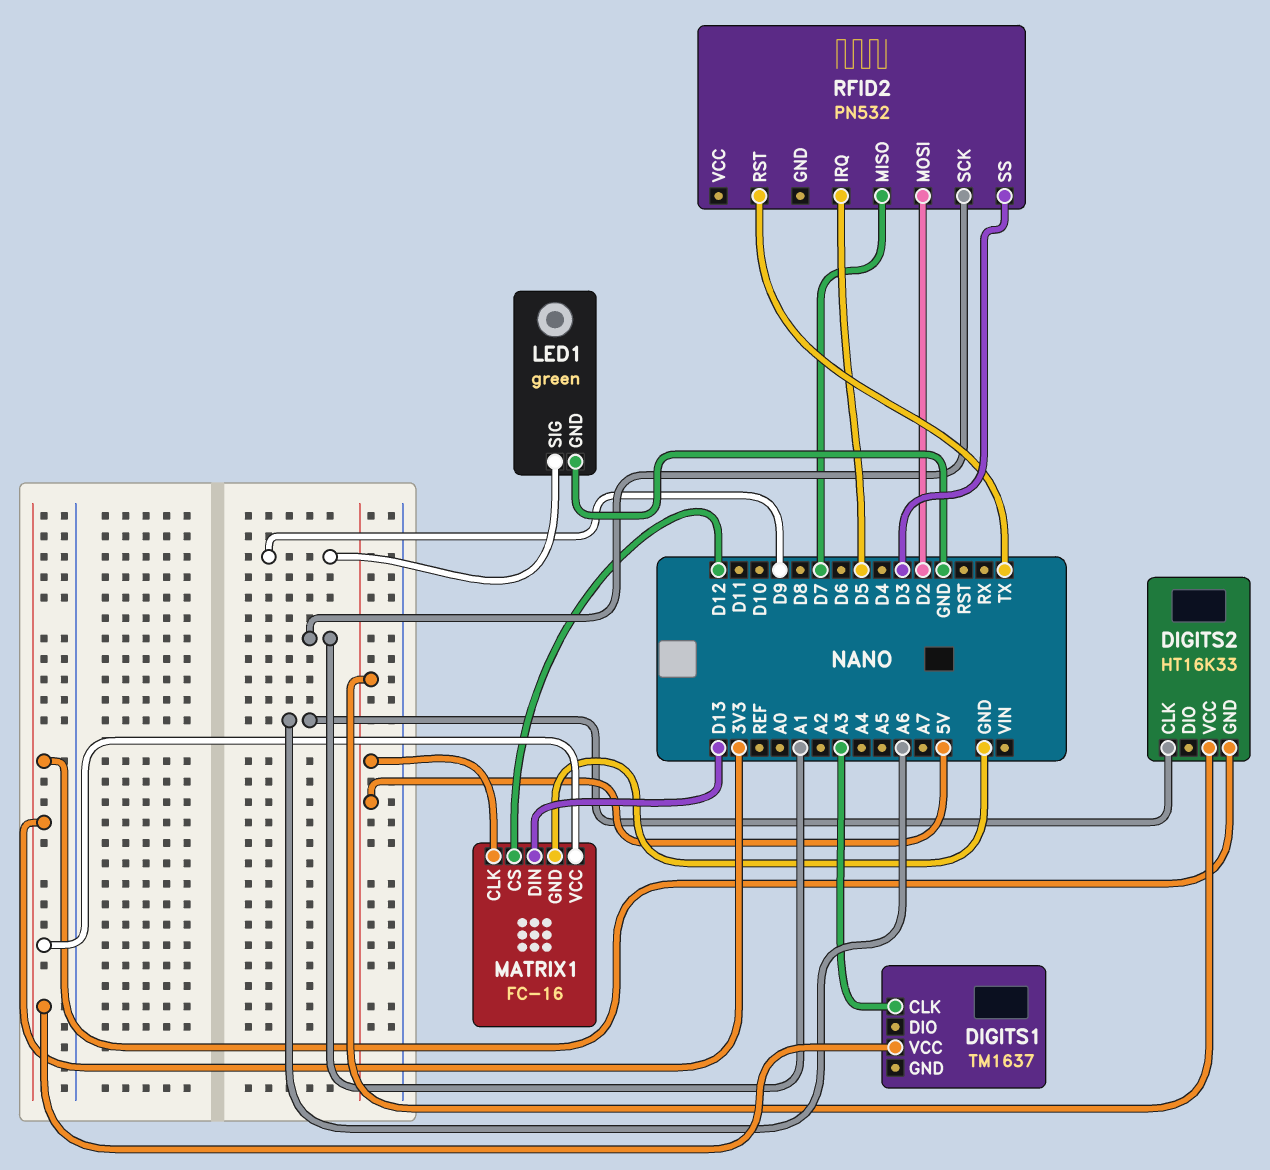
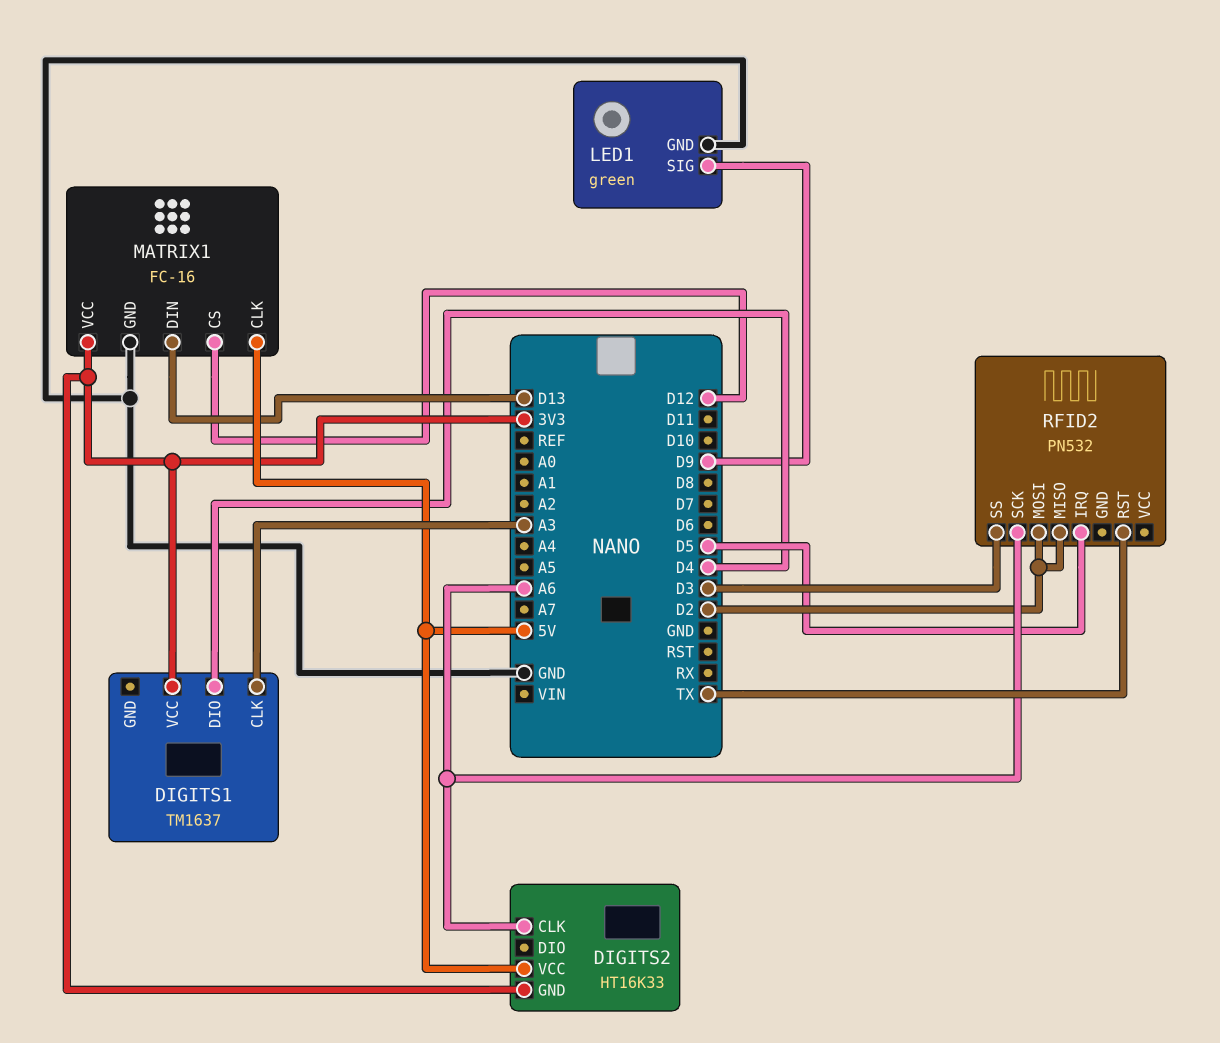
DIGITS1 pin DIO: none -> D4
RFID2 pin MISO: D7 -> D2
RFID2 pin SCK: A1 -> A6

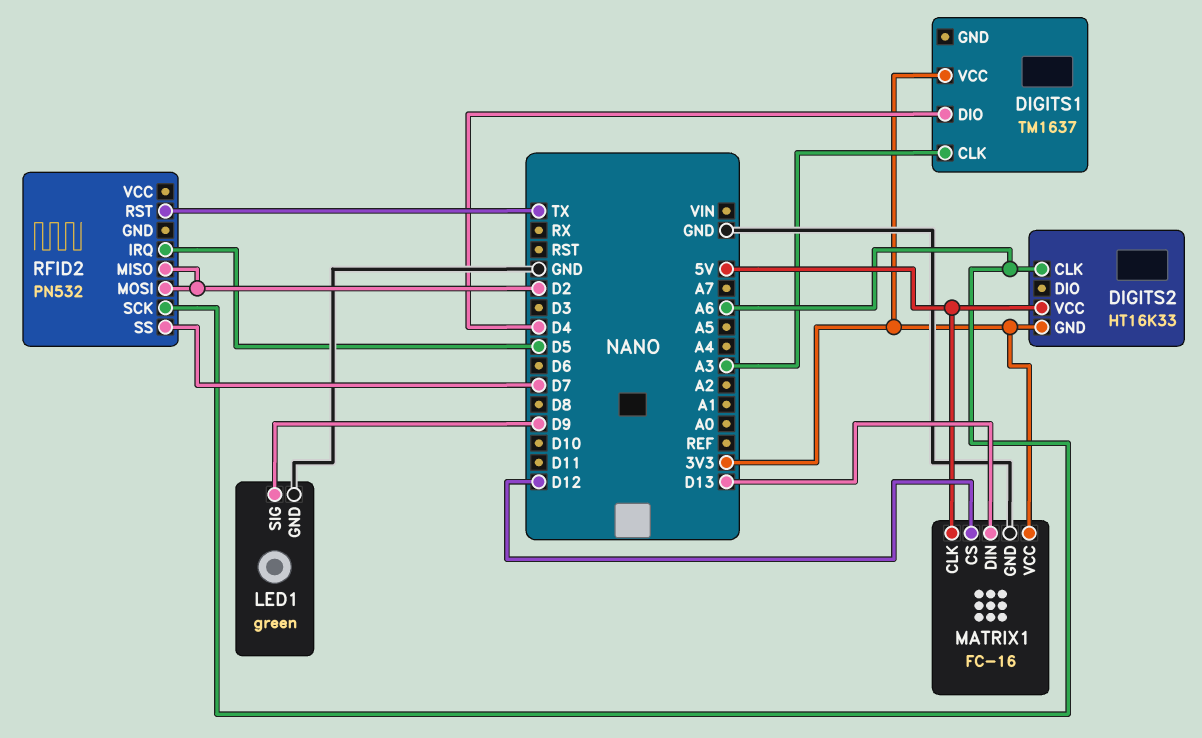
RFID2 pin SS: D3 -> D7

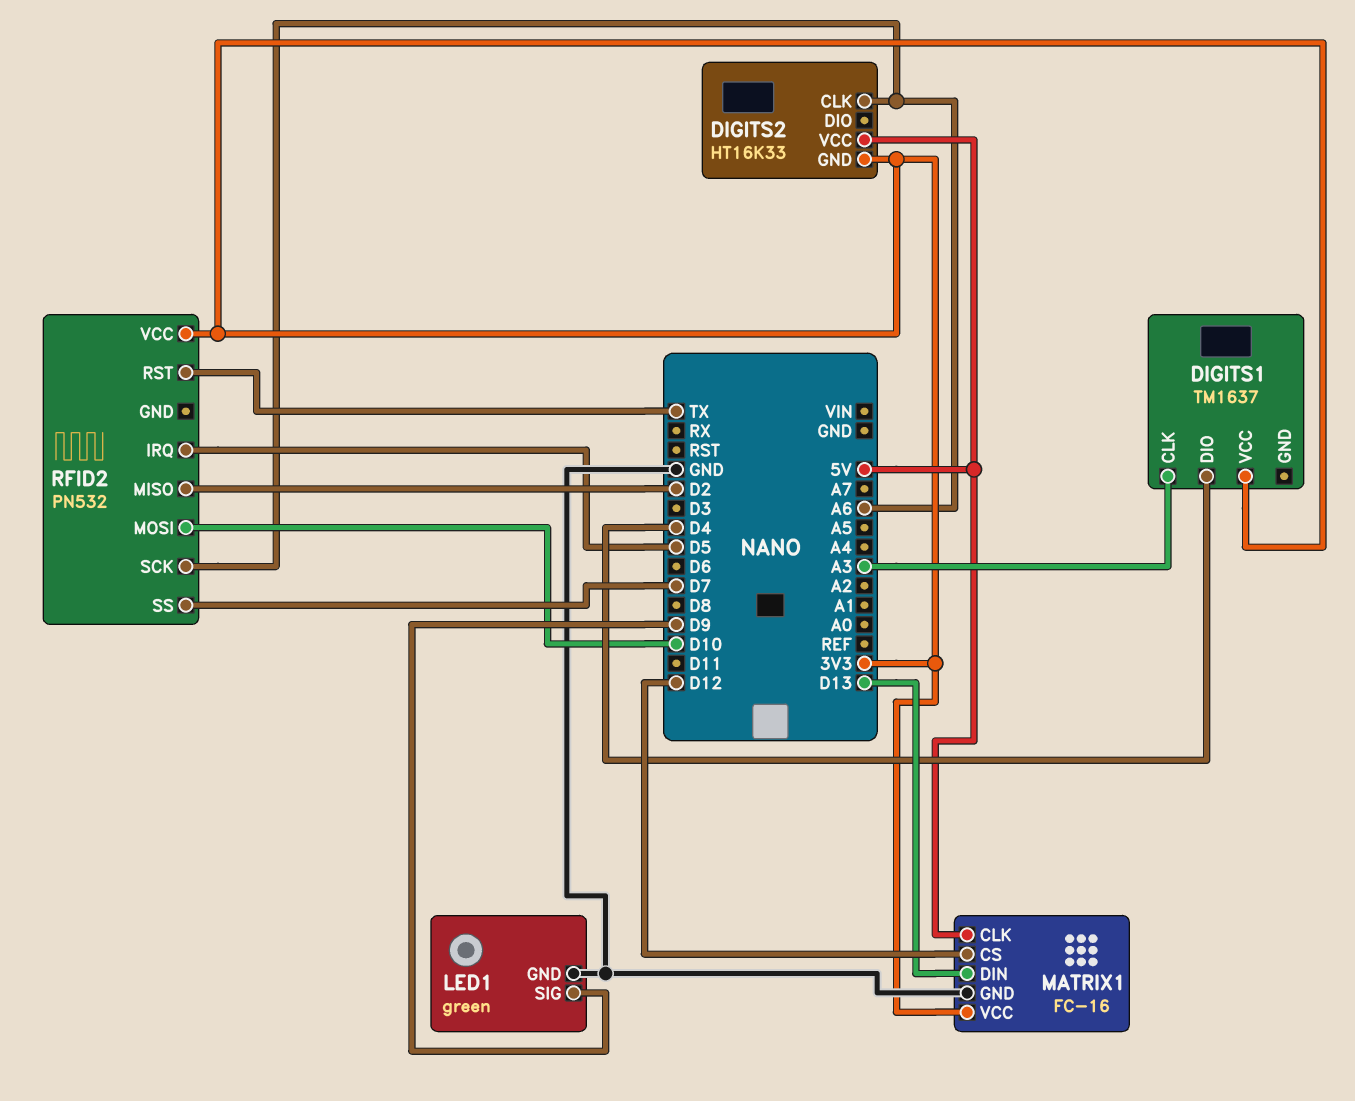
RFID2 pin MOSI: D2 -> D10
RFID2 pin VCC: none -> 3V3

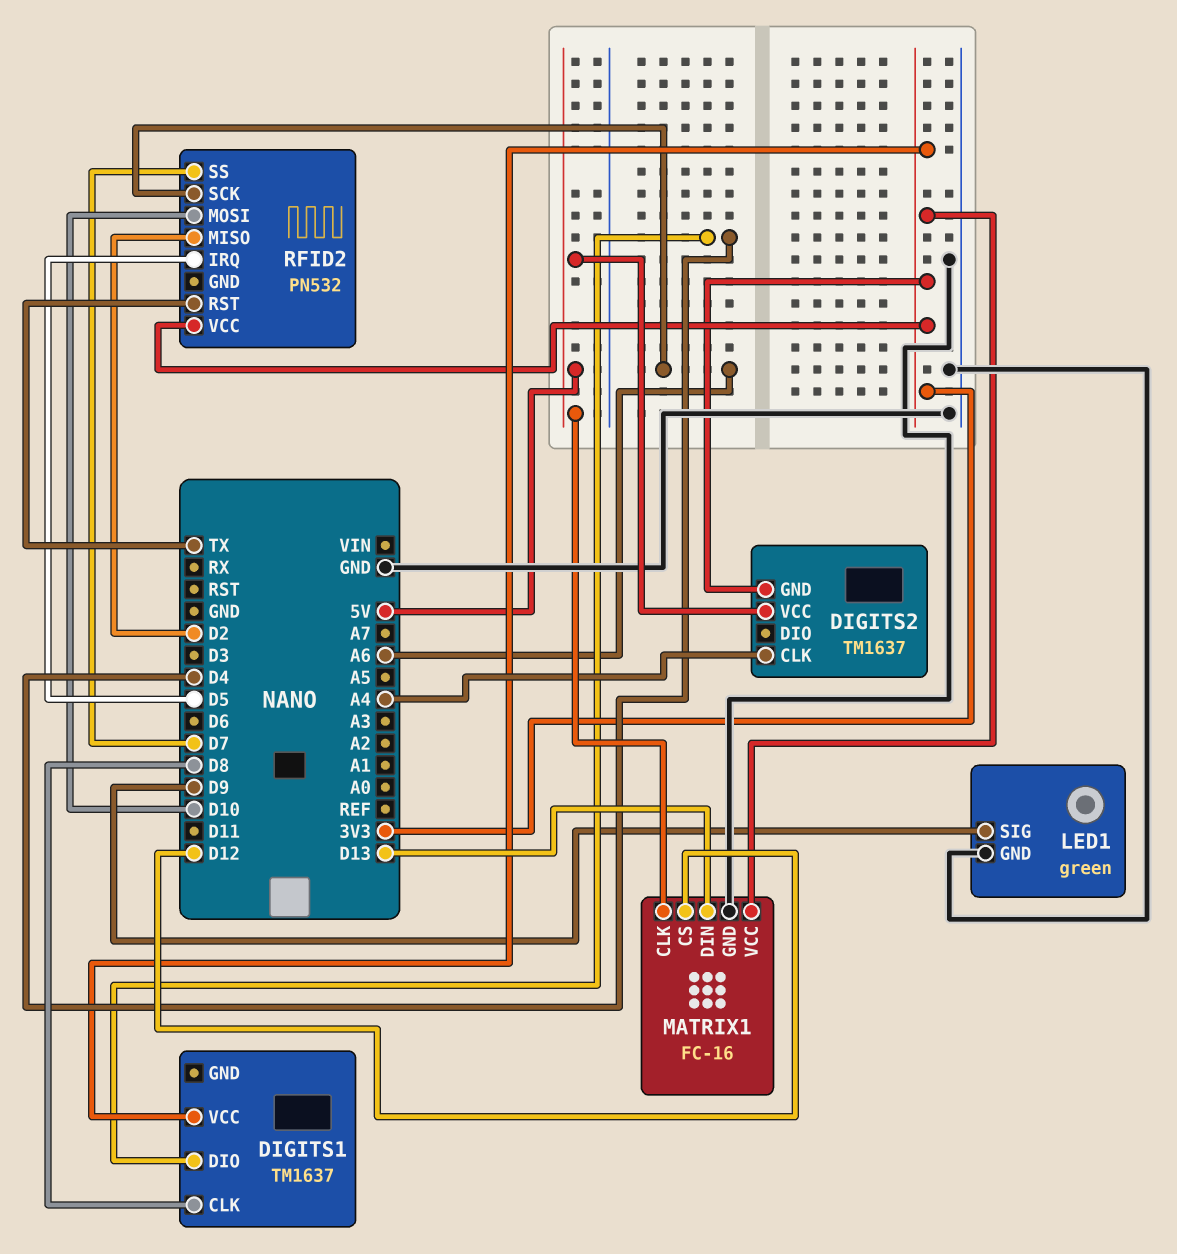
DIGITS1 pin CLK: A3 -> D8
DIGITS2: HT16K33 -> TM1637
DIGITS2 pin CLK: A6 -> A4

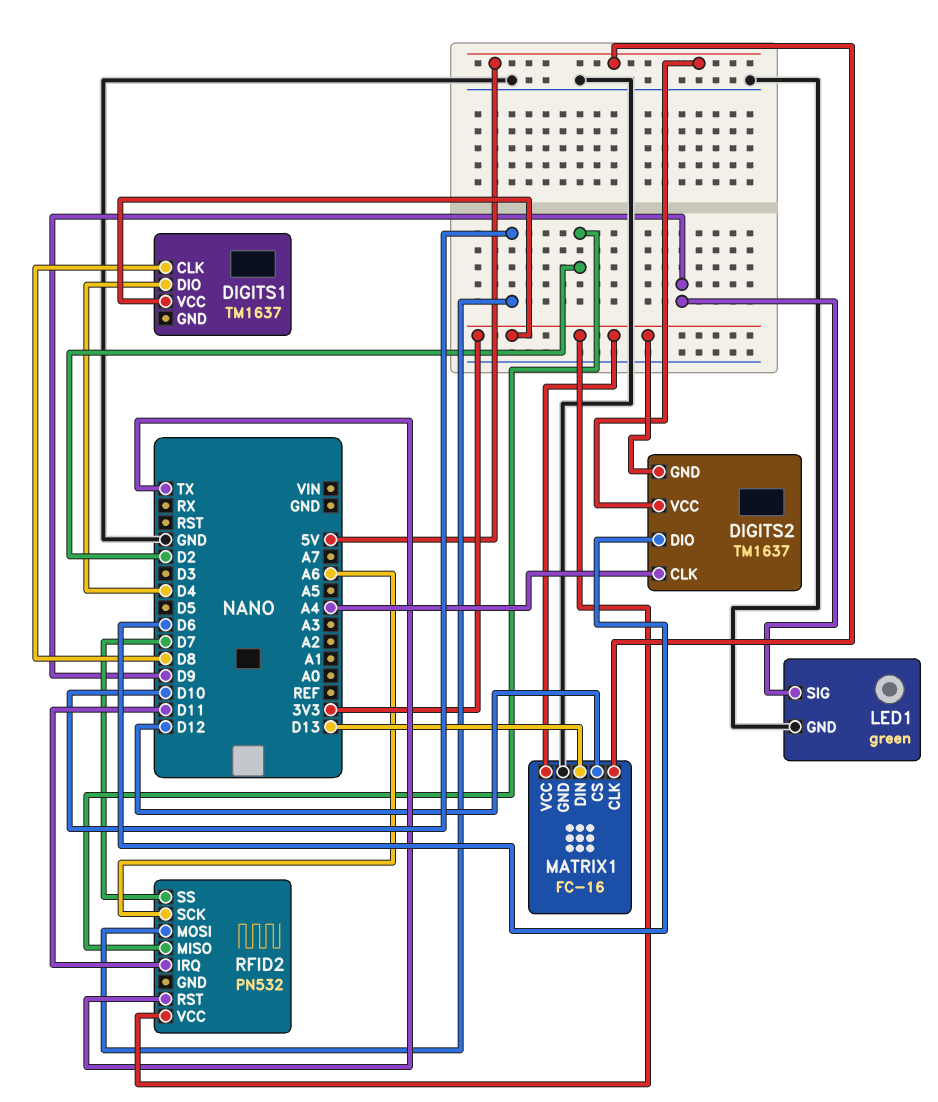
DIGITS2 pin DIO: none -> D6
RFID2 pin IRQ: D5 -> D11

